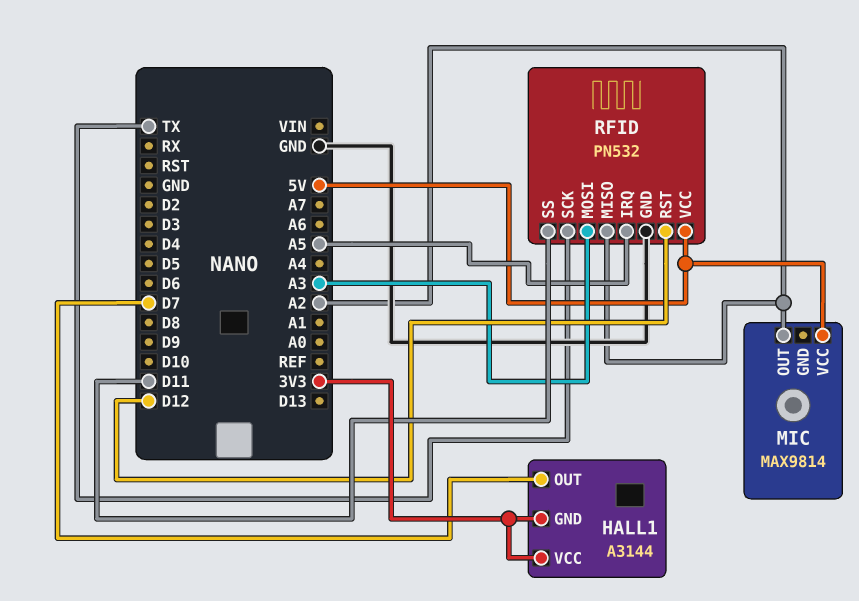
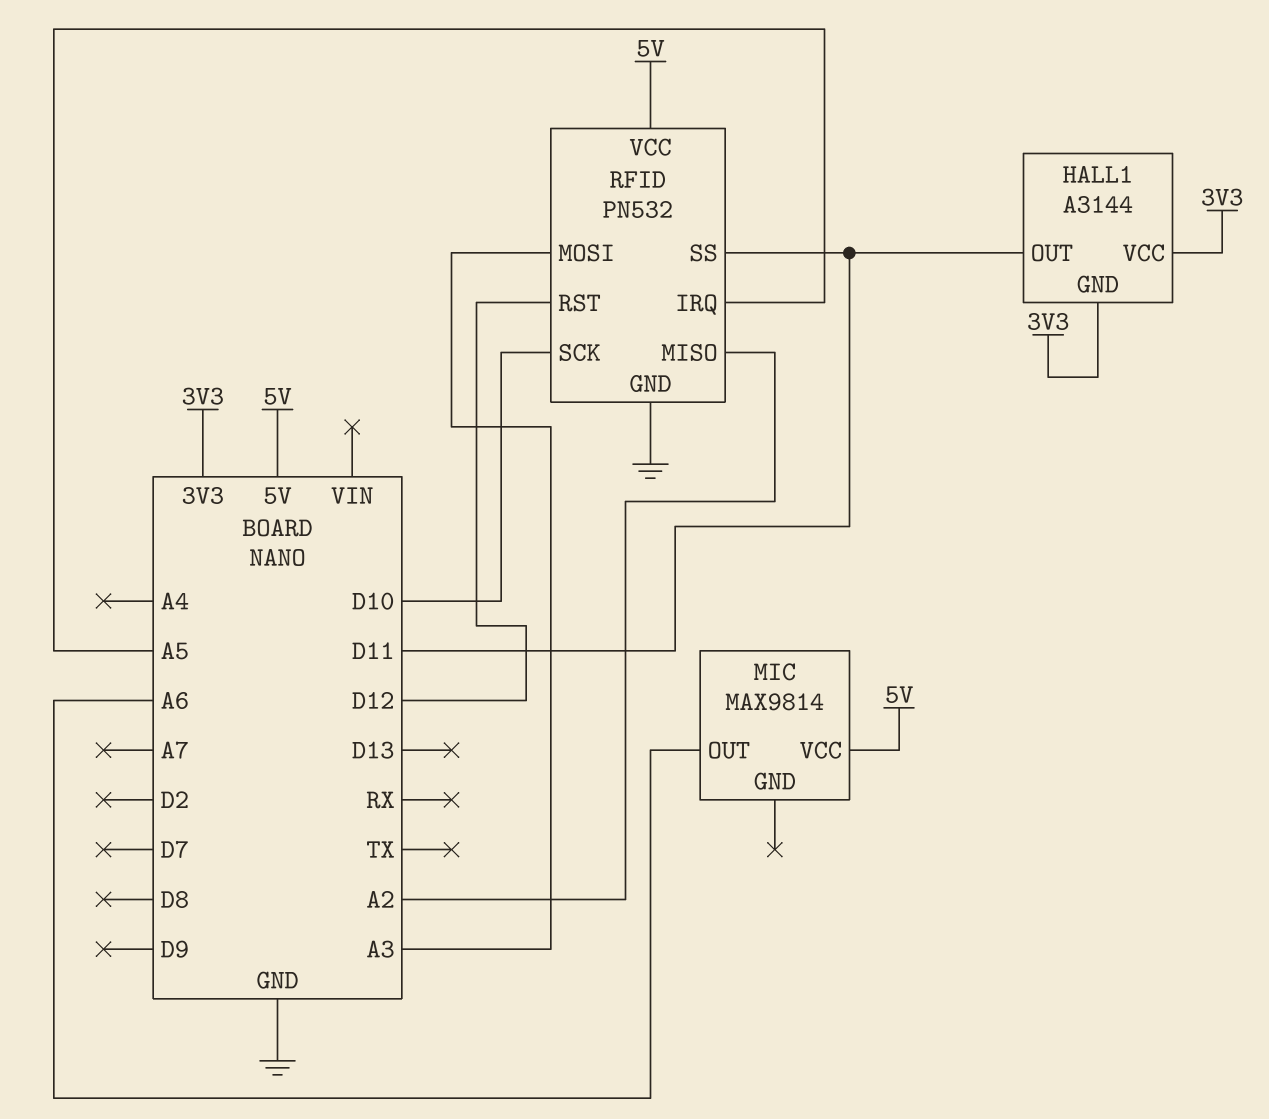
HALL1 pin OUT: D7 -> D11
MIC pin OUT: A2 -> A6
RFID pin SCK: TX -> D10

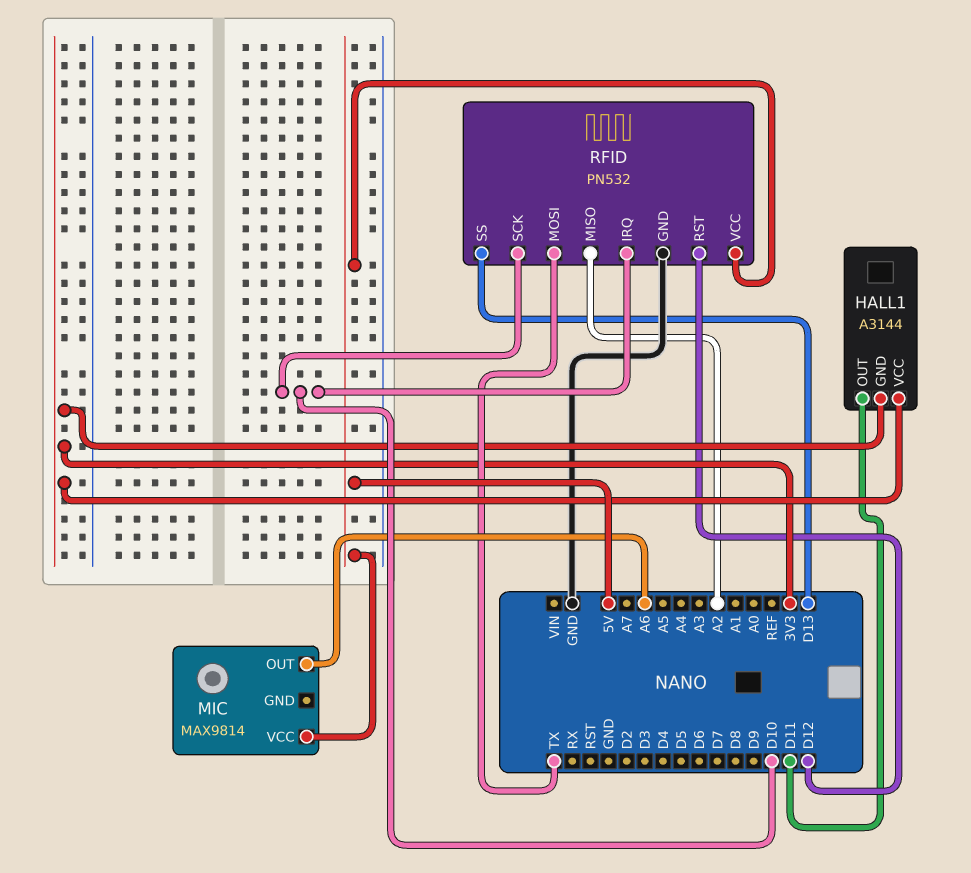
RFID pin IRQ: A5 -> D10
RFID pin MOSI: A3 -> TX
RFID pin SS: D11 -> D13

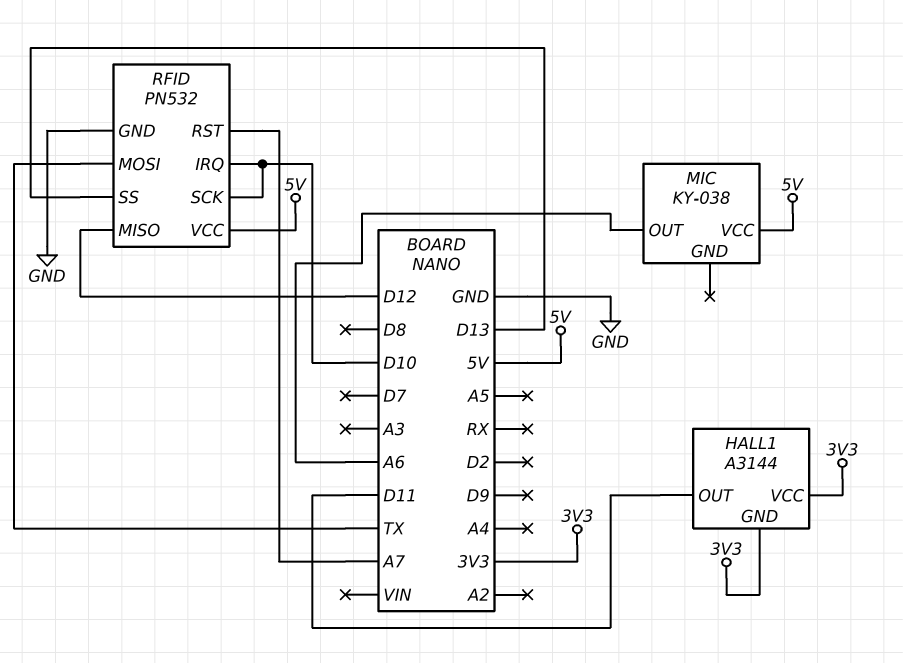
MIC: MAX9814 -> KY-038
RFID pin MISO: A2 -> D12
RFID pin RST: D12 -> A7

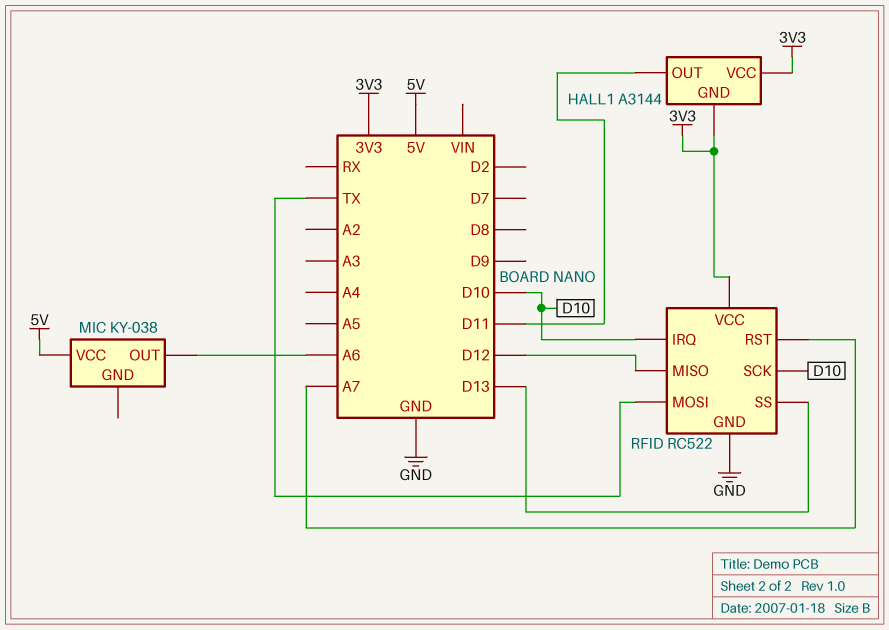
RFID: PN532 -> RC522
RFID pin VCC: 5V -> 3V3

